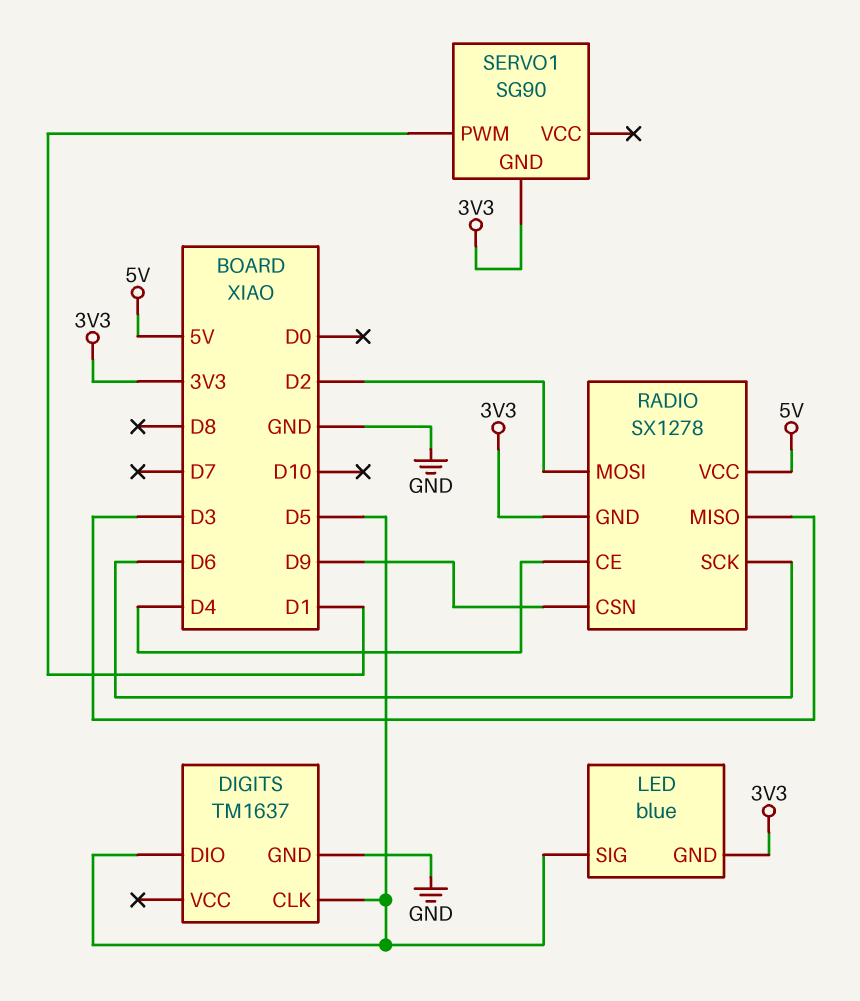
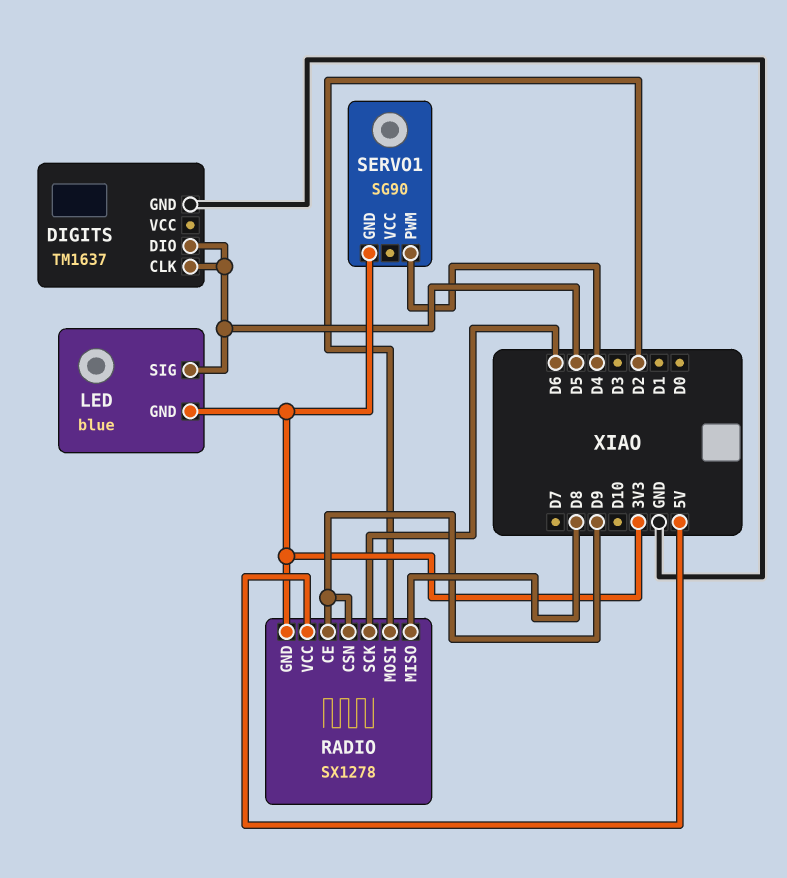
RADIO pin CE: D4 -> D9
RADIO pin MISO: D3 -> D8
SERVO1 pin PWM: D1 -> D4

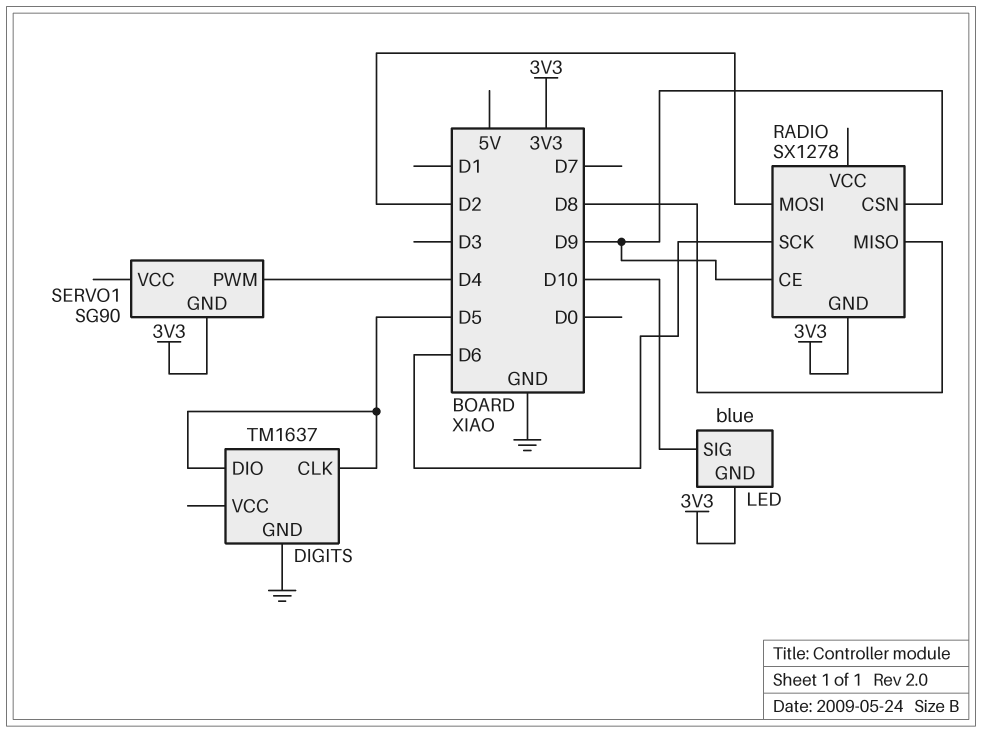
LED pin SIG: D5 -> D10
RADIO pin VCC: 5V -> none

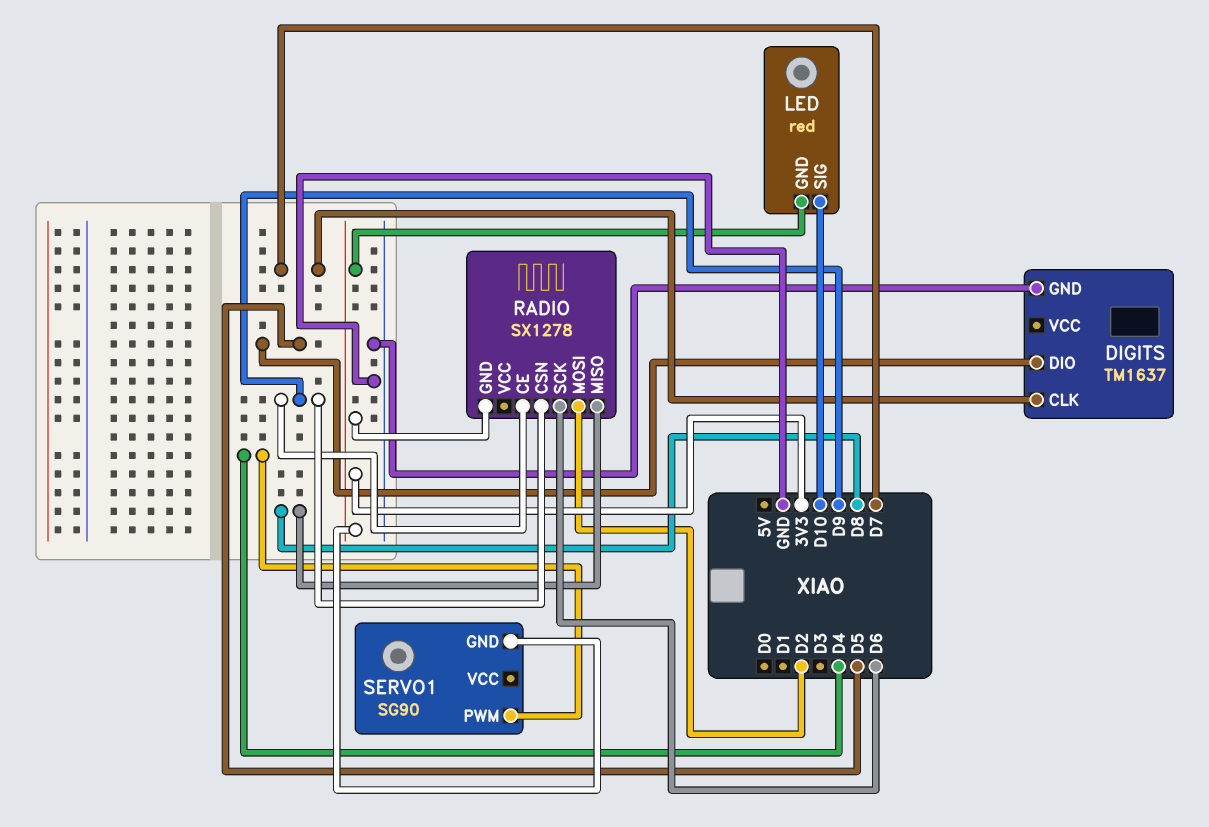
DIGITS pin CLK: D5 -> D7
LED: blue -> red

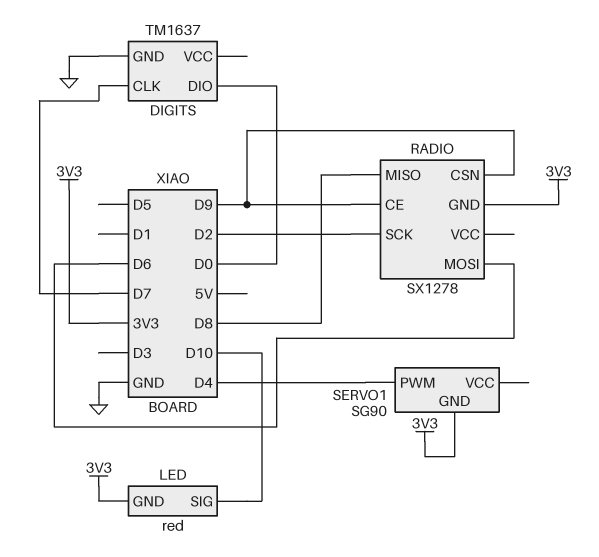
DIGITS pin DIO: D5 -> D0
RADIO pin MOSI: D2 -> D6
RADIO pin SCK: D6 -> D2

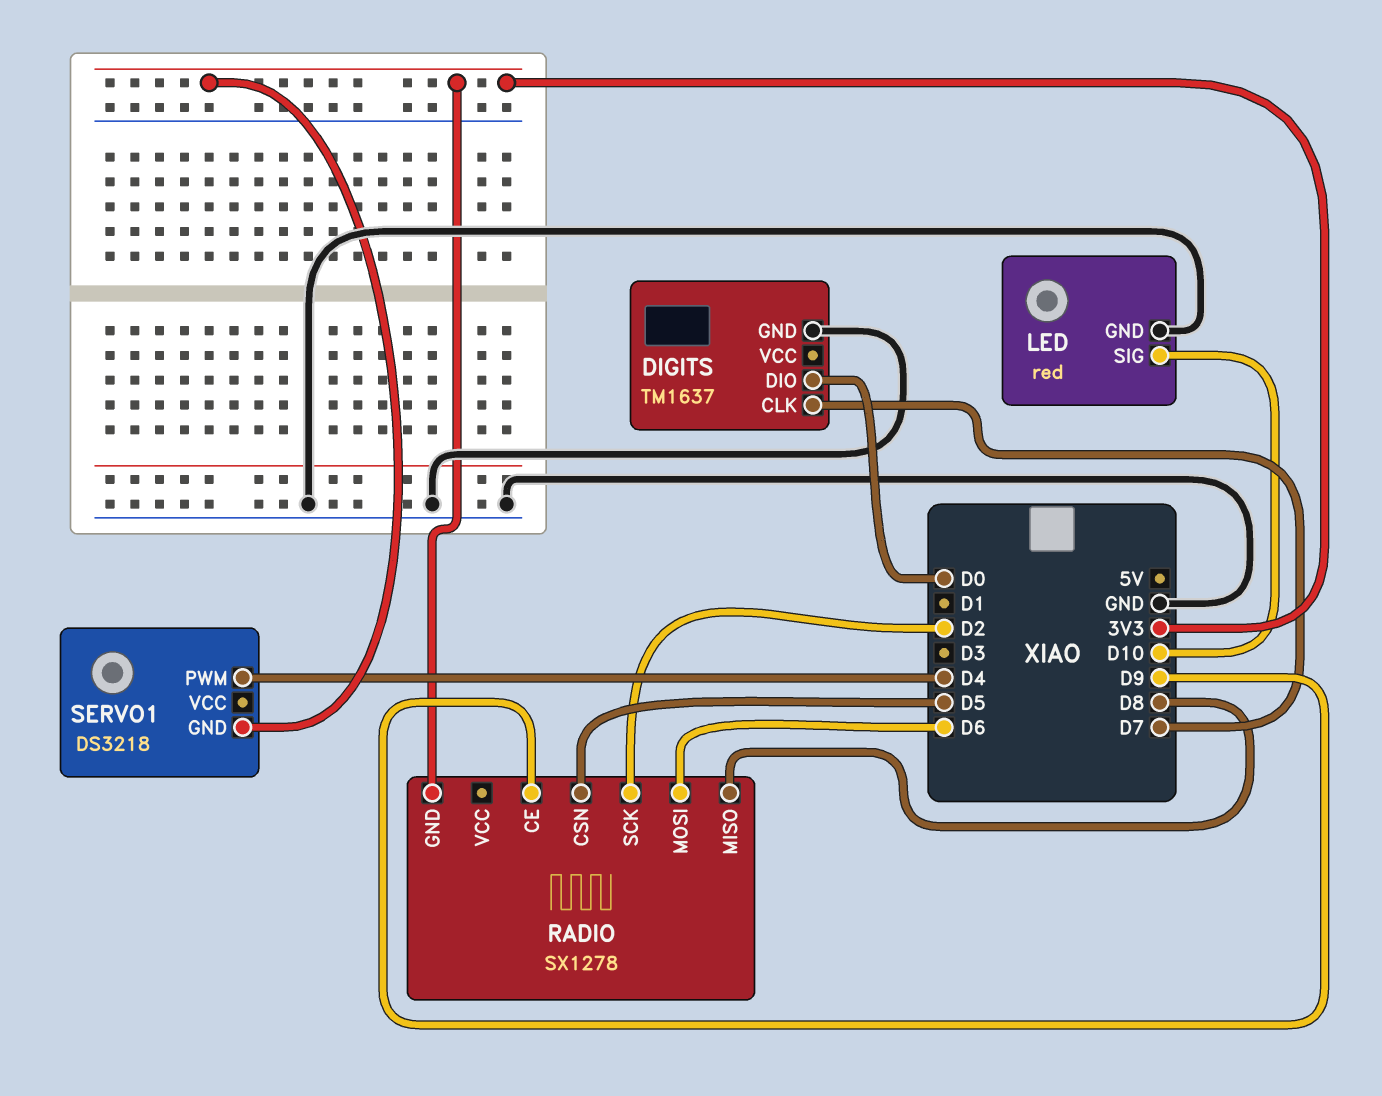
LED pin GND: 3V3 -> GND
RADIO pin CSN: D9 -> D5
SERVO1: SG90 -> DS3218

